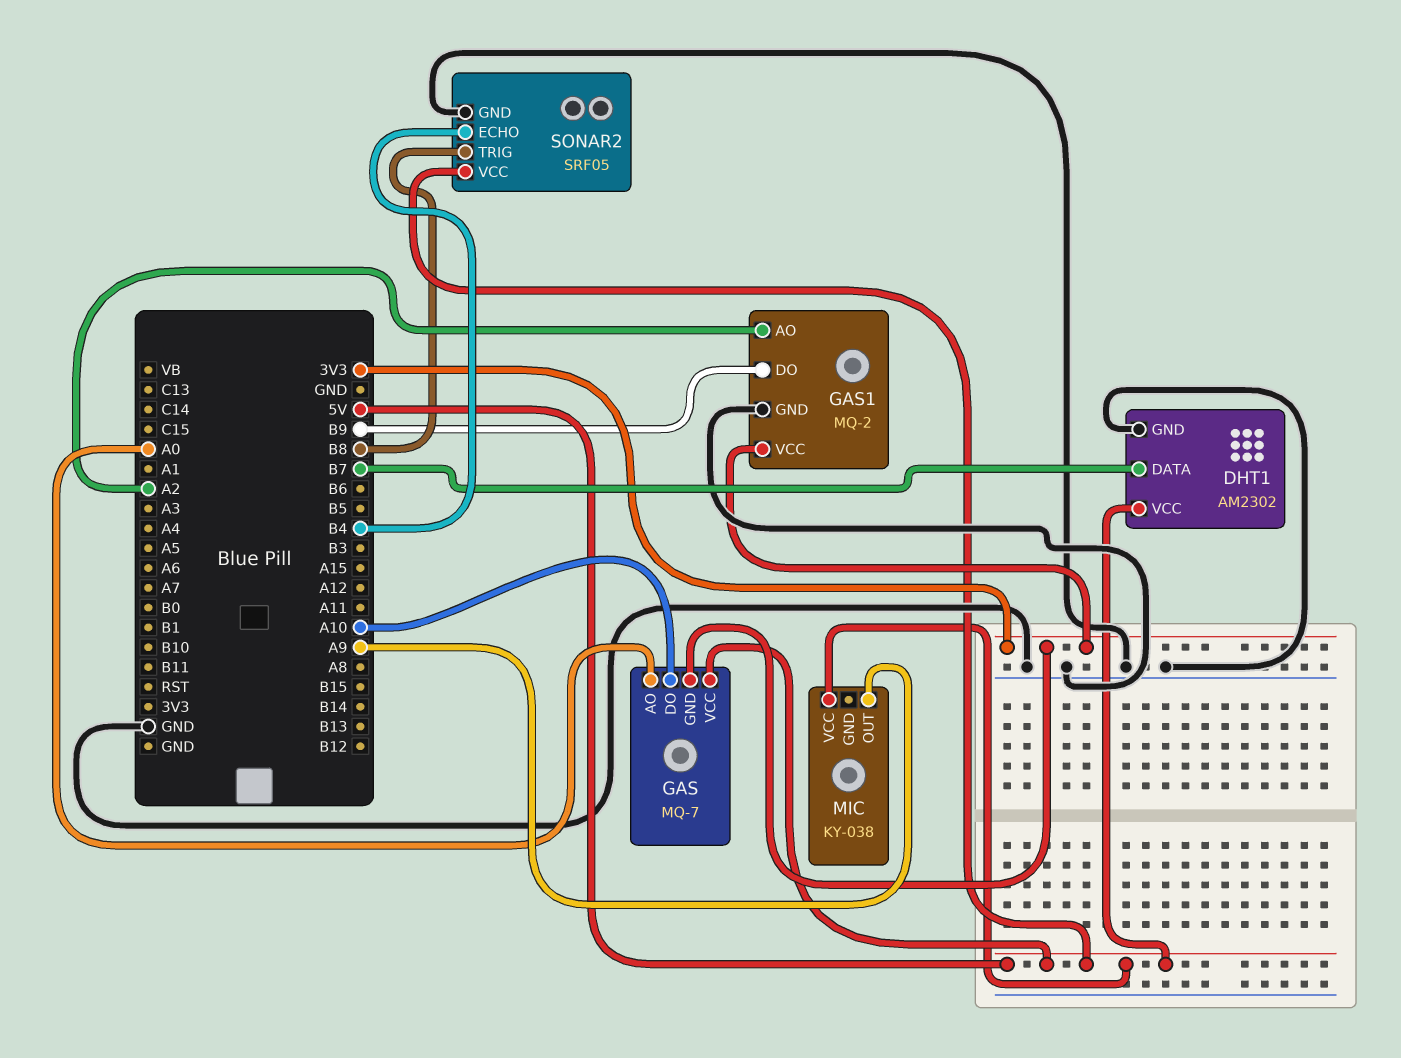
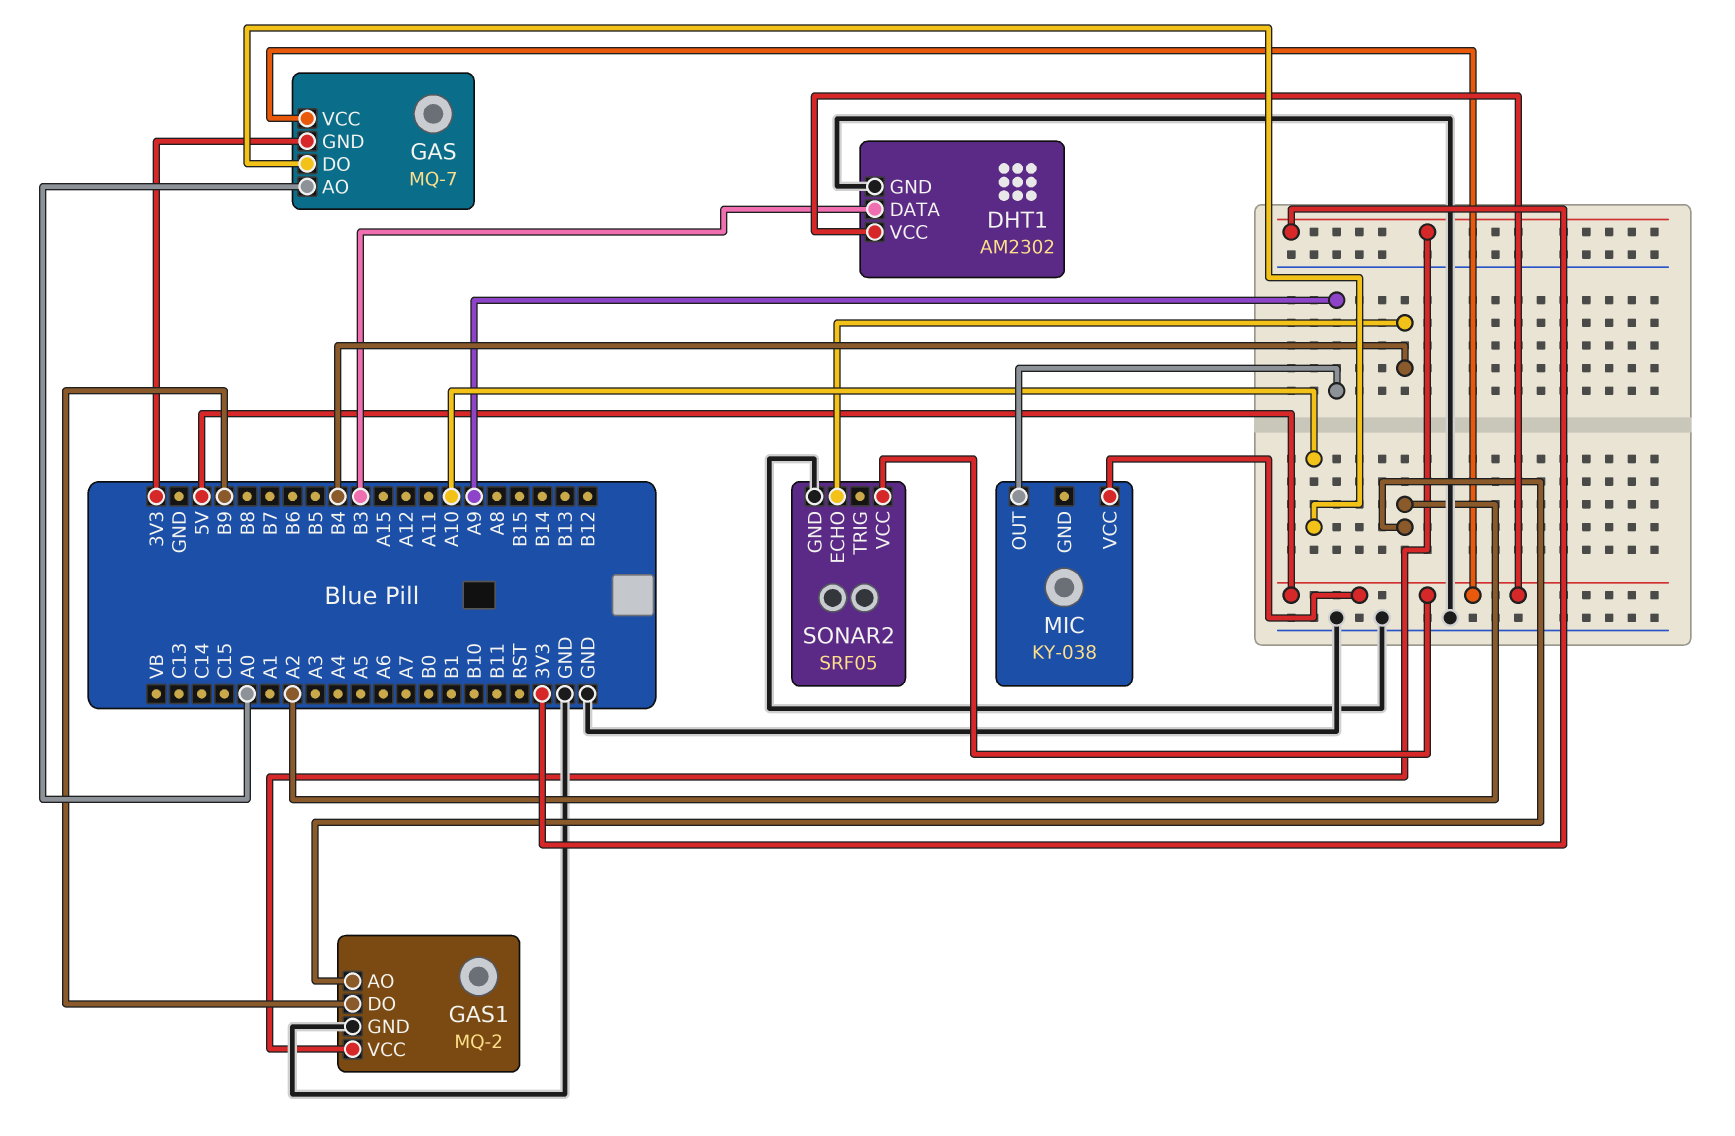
DHT1 pin DATA: B7 -> B3
SONAR2 pin TRIG: B8 -> none

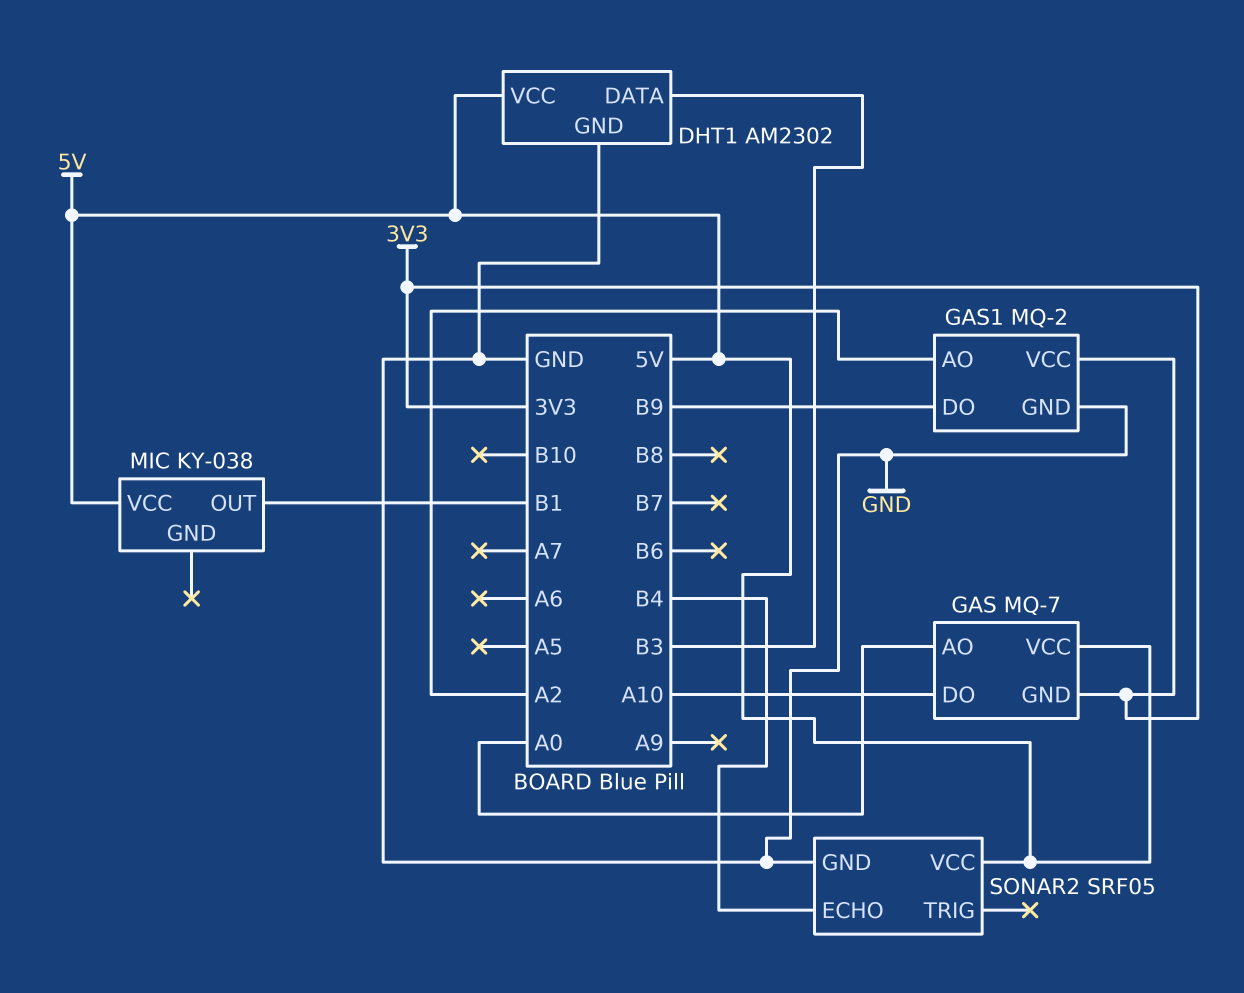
MIC pin OUT: A9 -> B1

